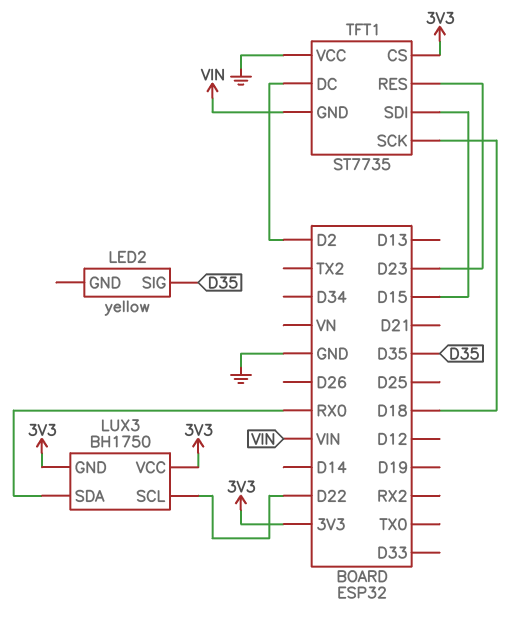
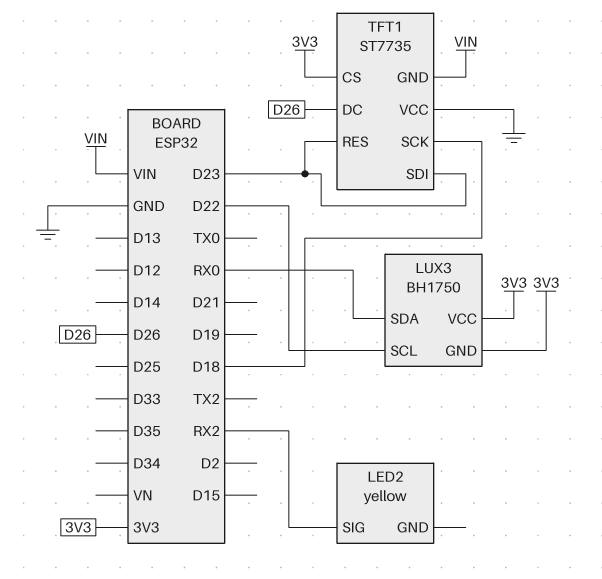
LED2 pin SIG: D35 -> RX2
TFT1 pin DC: D2 -> D26
TFT1 pin SDI: D15 -> D23

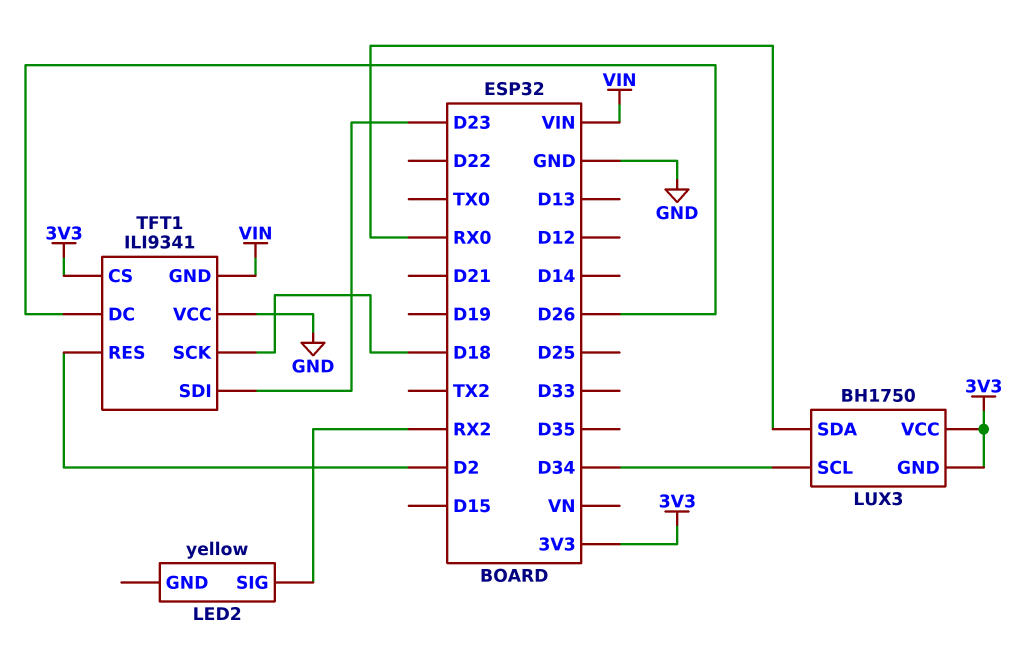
LUX3 pin SCL: D22 -> D34
TFT1: ST7735 -> ILI9341
TFT1 pin RES: D23 -> D2

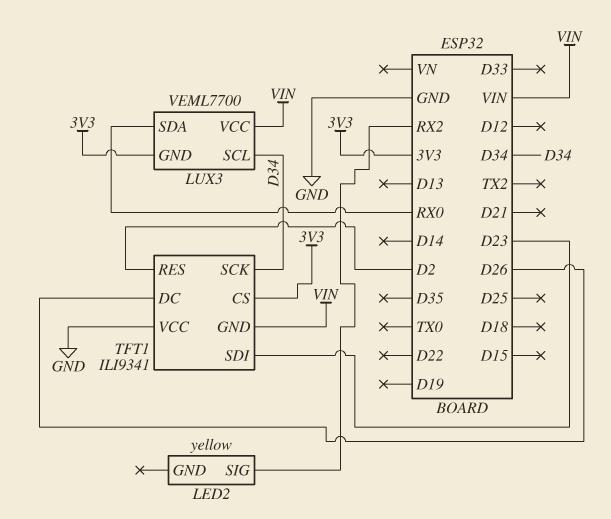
LUX3: BH1750 -> VEML7700
LUX3 pin VCC: 3V3 -> VIN
TFT1 pin SCK: D18 -> D34

